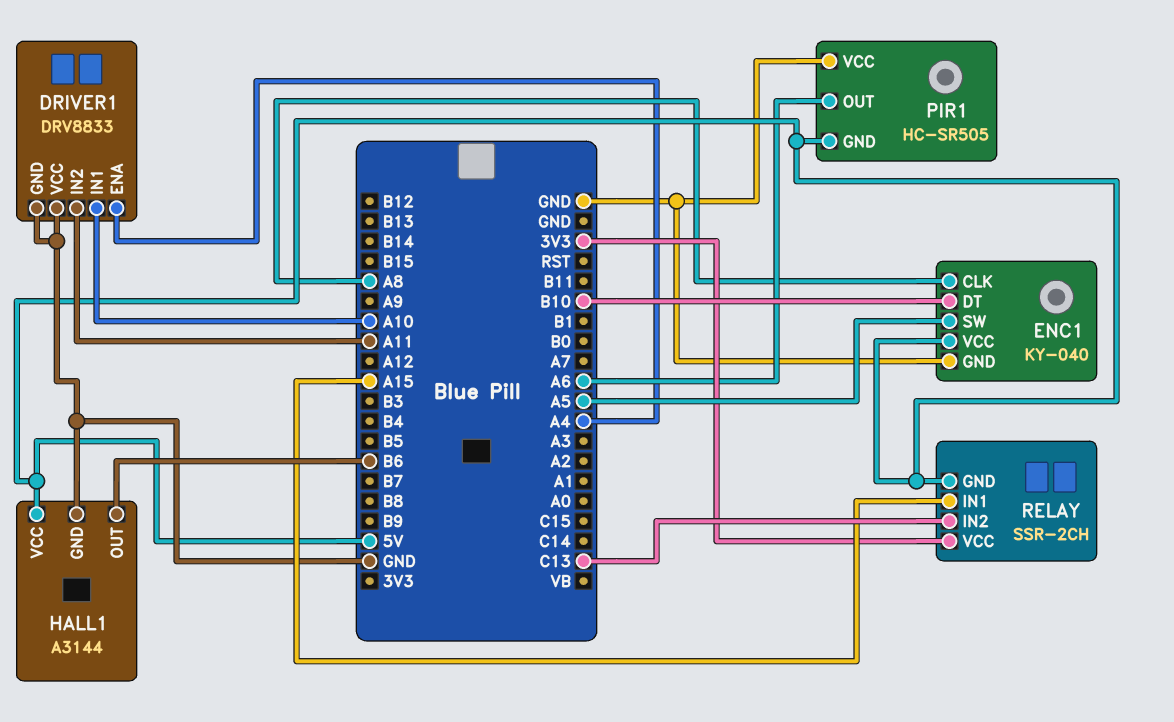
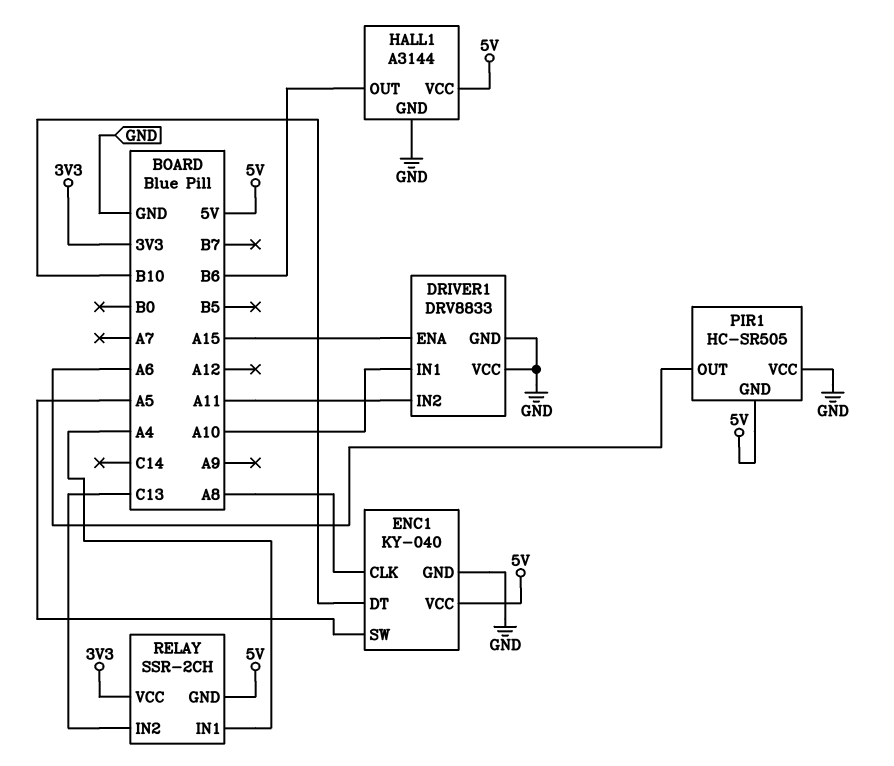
DRIVER1 pin ENA: A4 -> A15
RELAY pin IN1: A15 -> A4

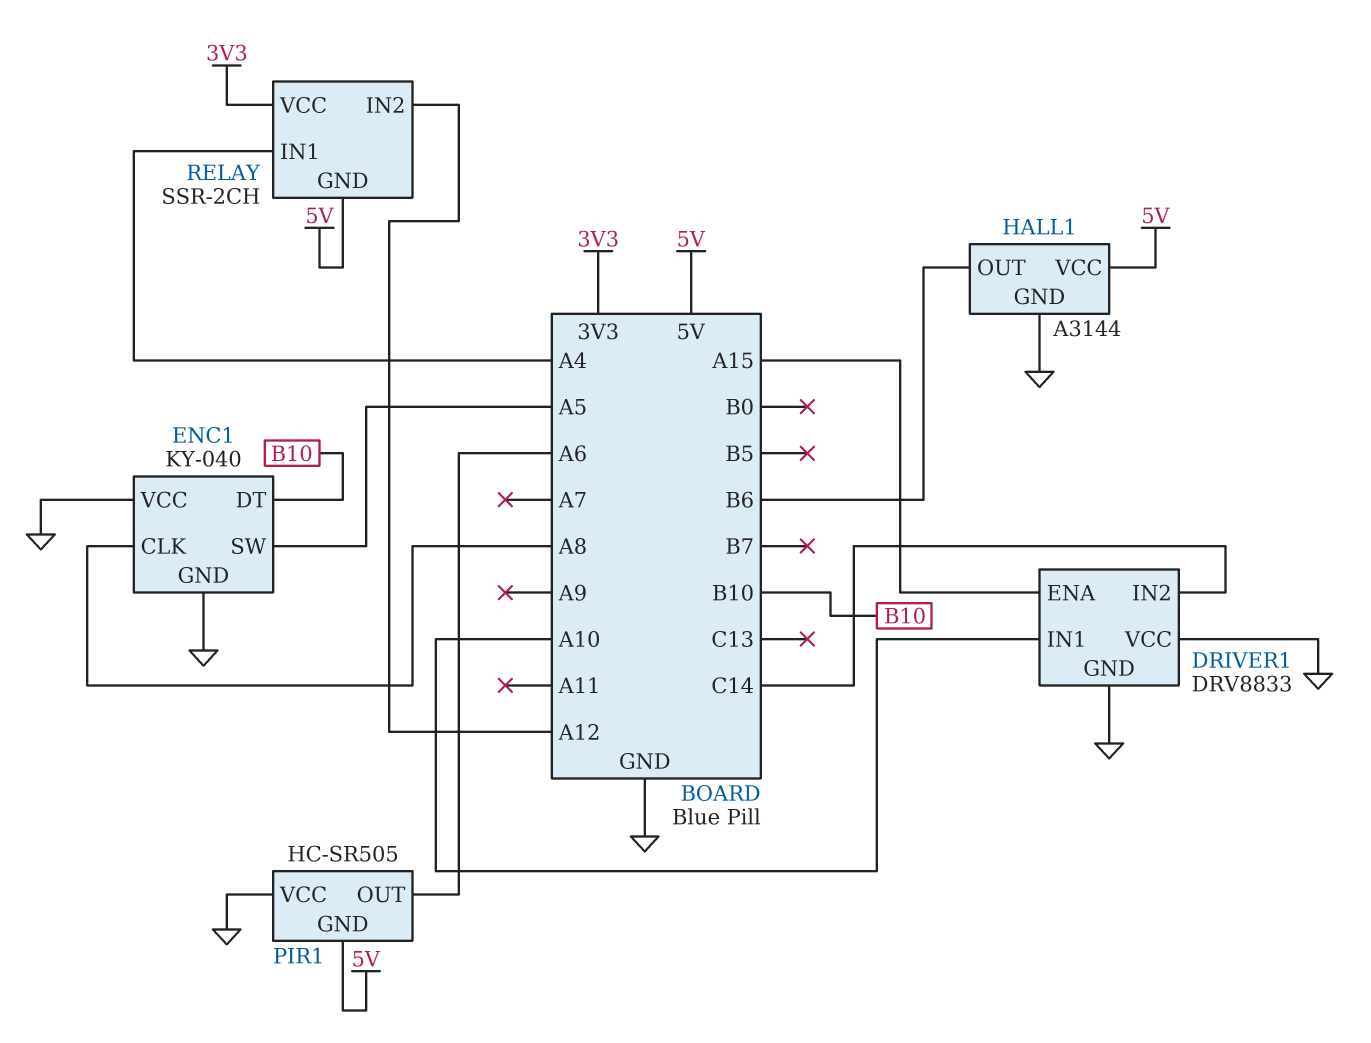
DRIVER1 pin IN2: A11 -> C14
ENC1 pin VCC: 5V -> GND
RELAY pin IN2: C13 -> A12

